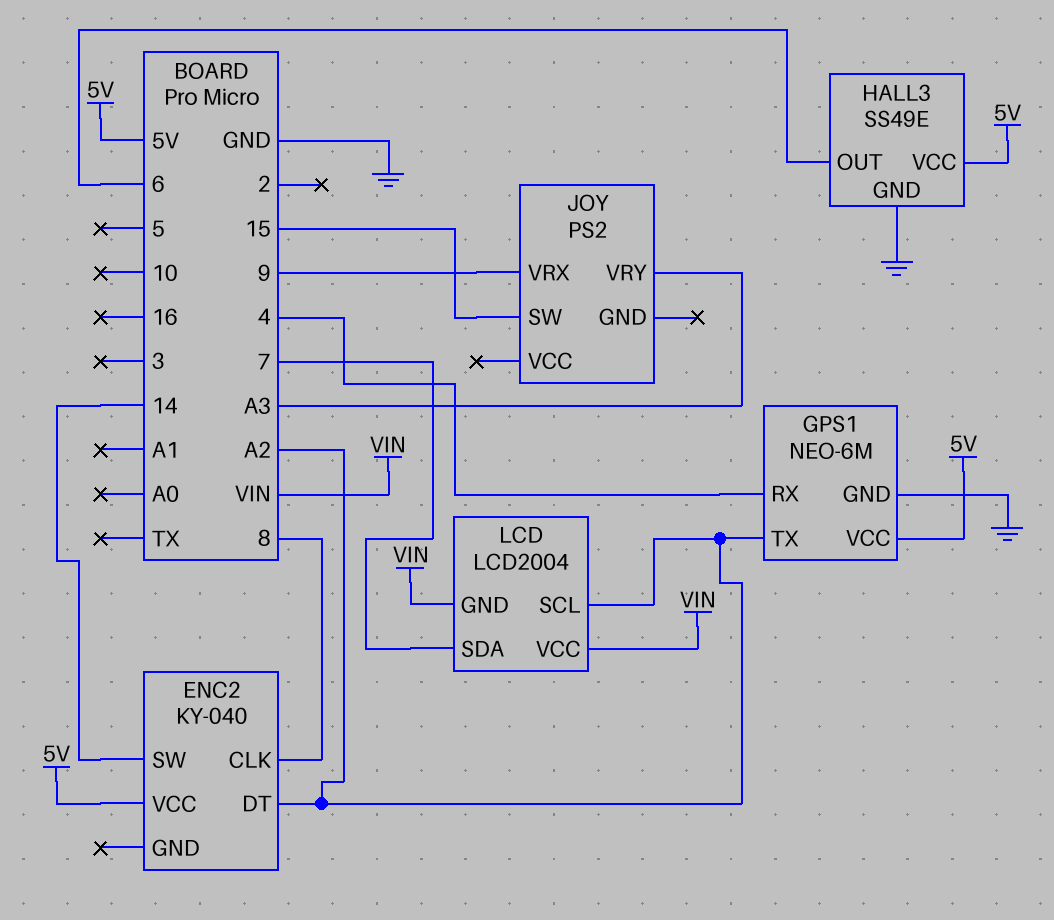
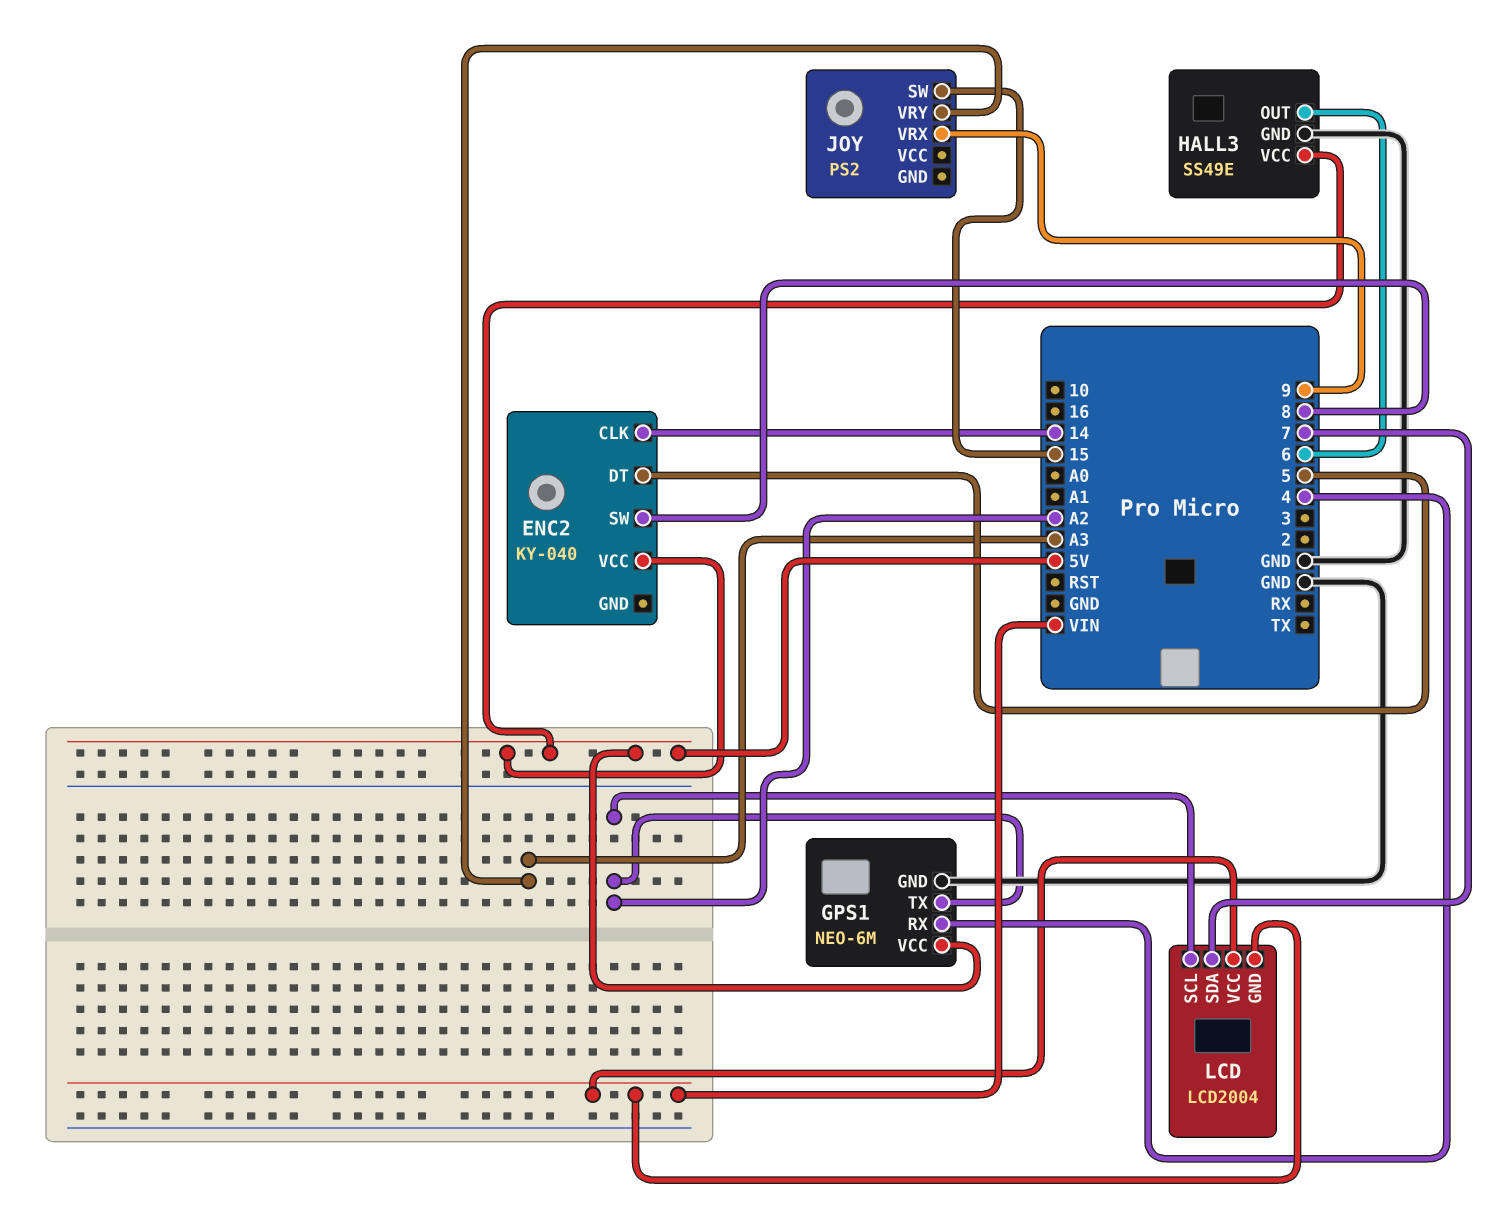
ENC2 pin CLK: 8 -> 14
ENC2 pin DT: A2 -> 5
ENC2 pin SW: 14 -> 8

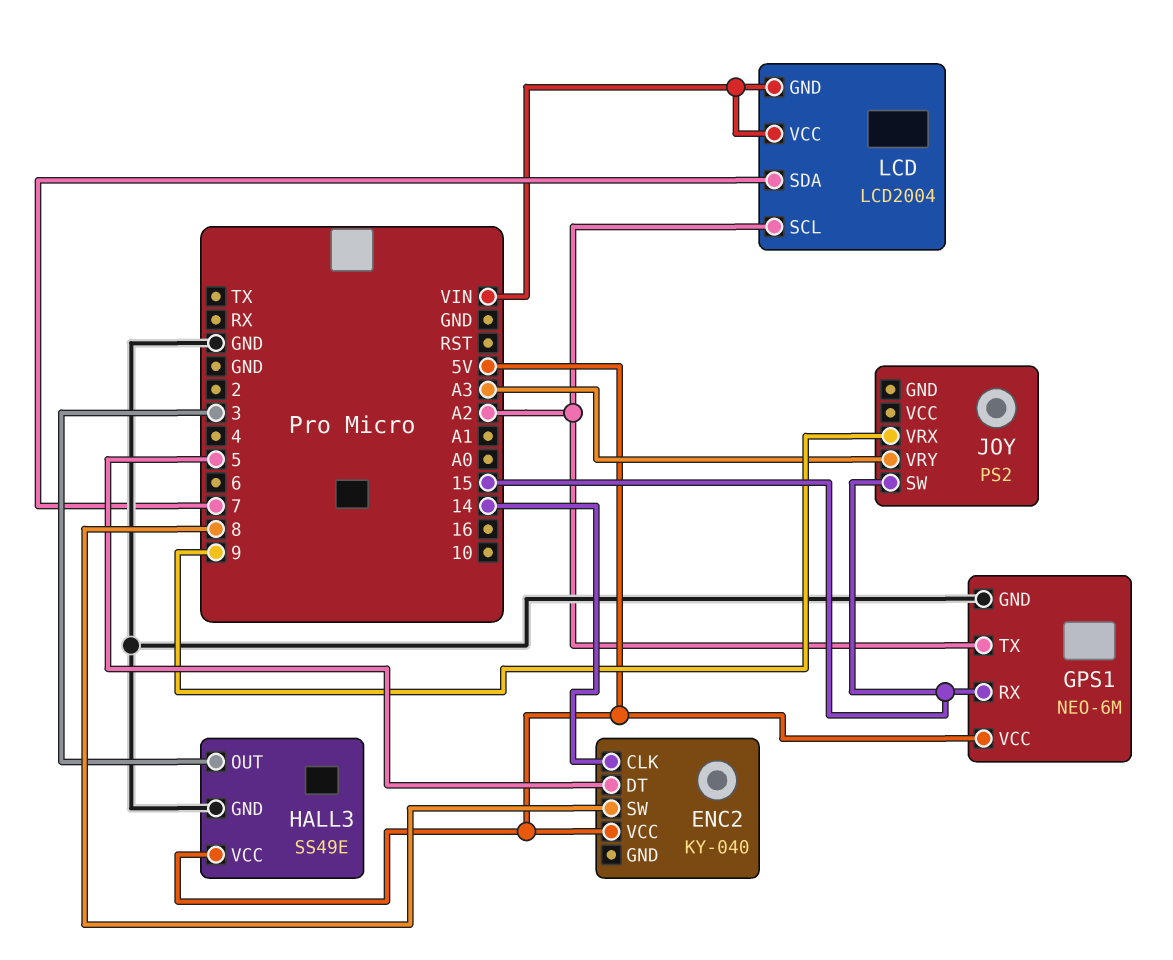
GPS1 pin RX: 4 -> 15
HALL3 pin OUT: 6 -> 3

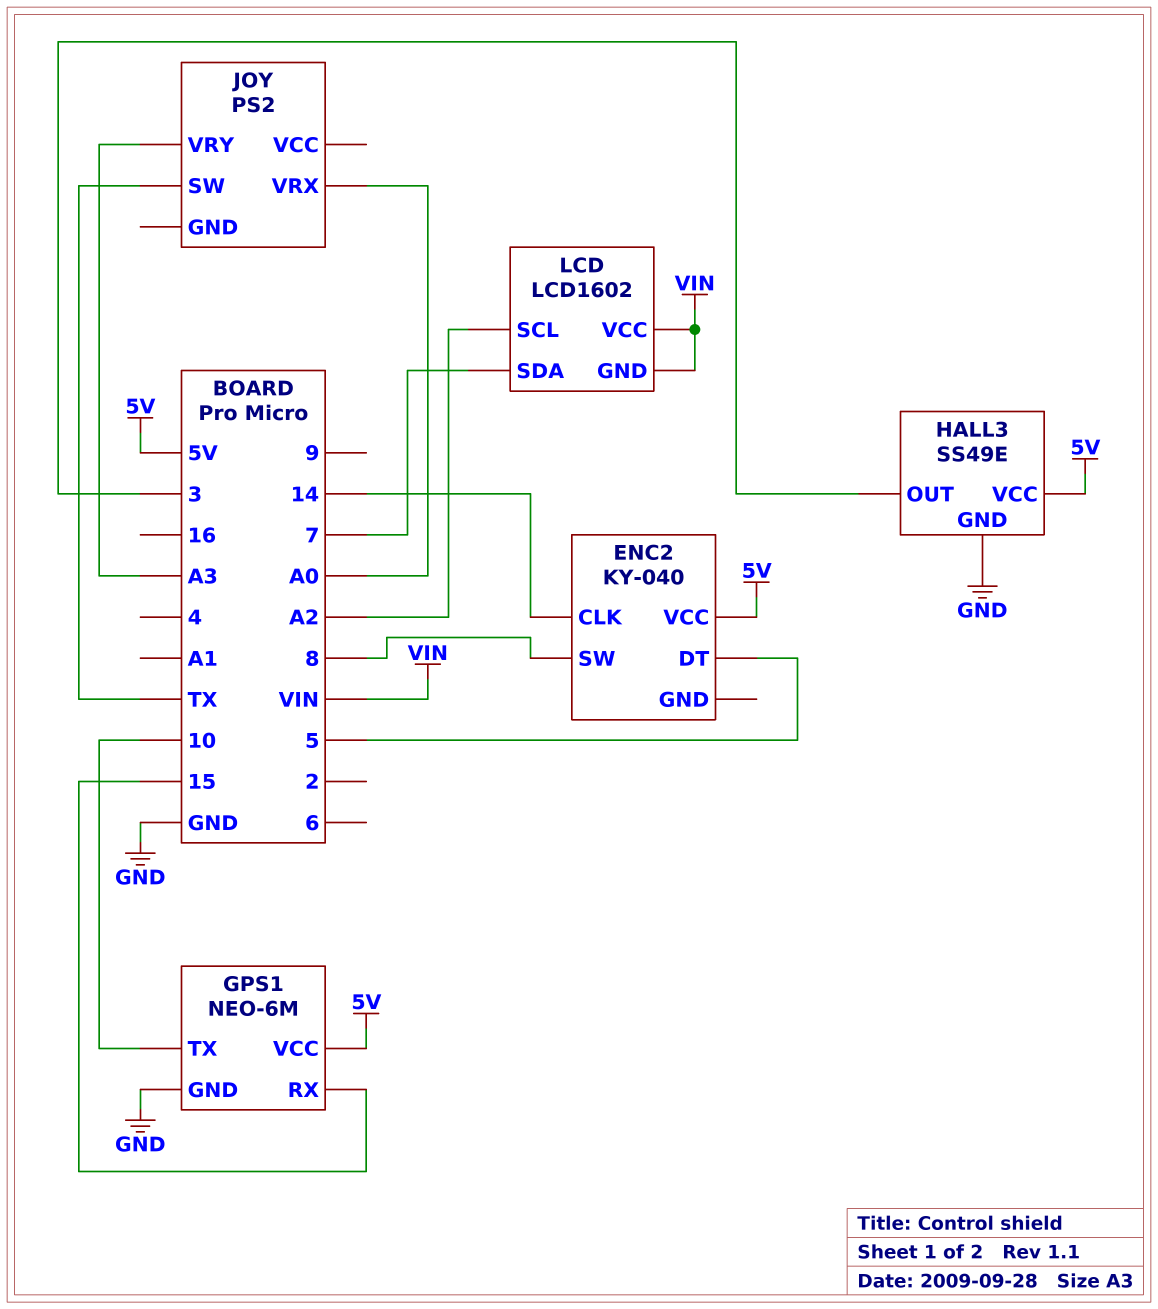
GPS1 pin TX: A2 -> 10
JOY pin SW: 15 -> TX
JOY pin VRX: 9 -> A0
LCD: LCD2004 -> LCD1602

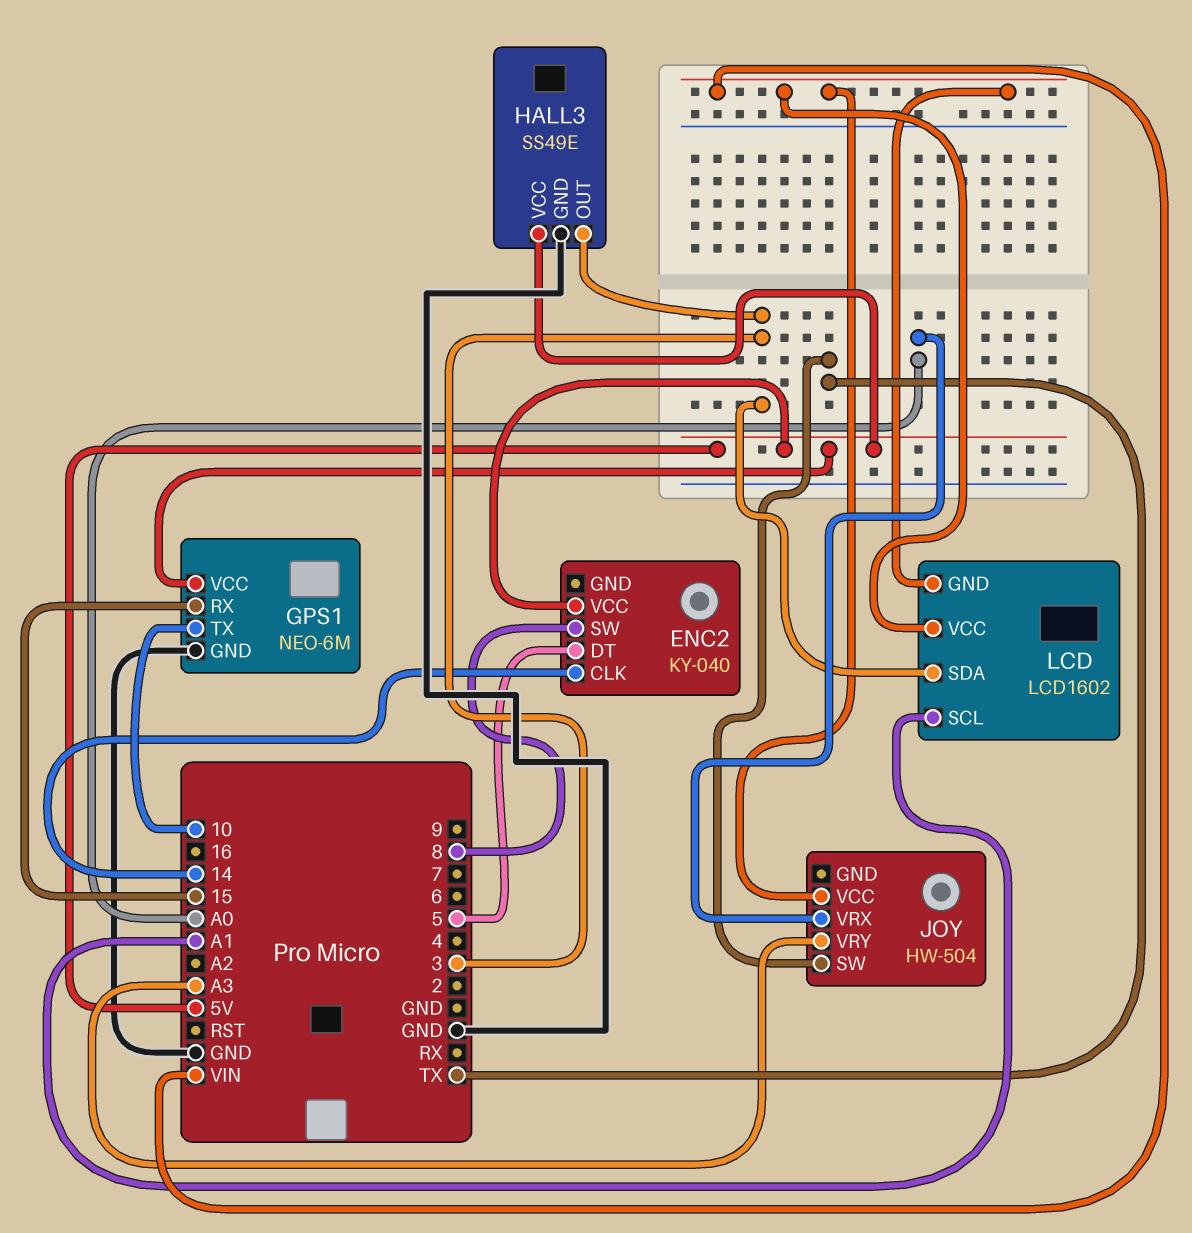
JOY: PS2 -> HW-504
JOY pin VCC: none -> VIN
LCD pin SCL: A2 -> A1
LCD pin SDA: 7 -> 3

